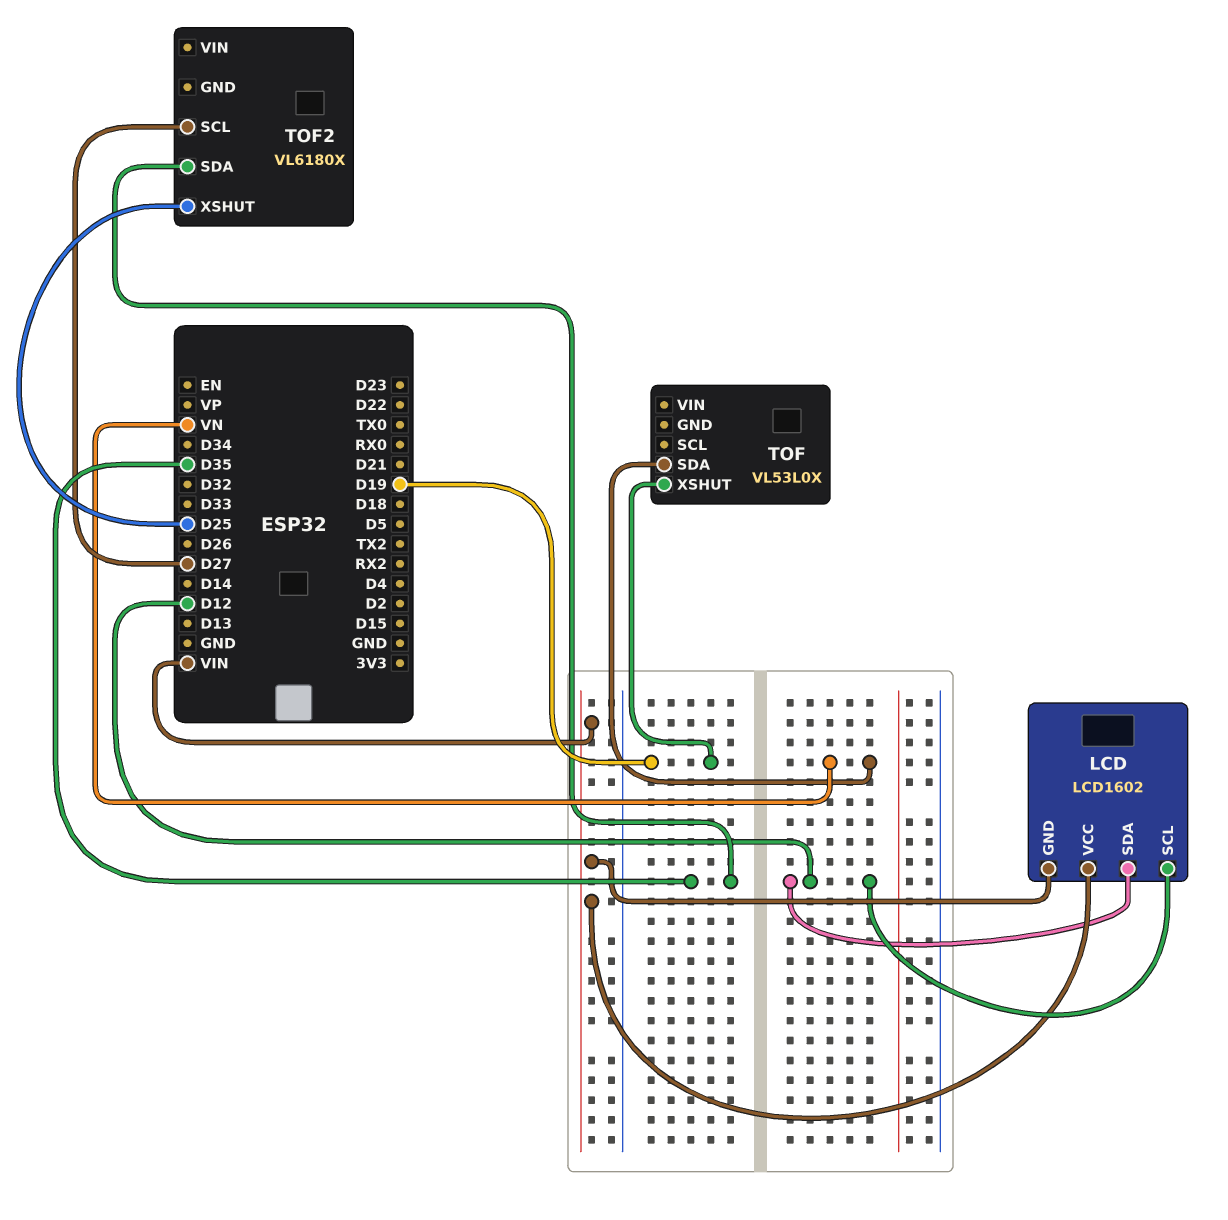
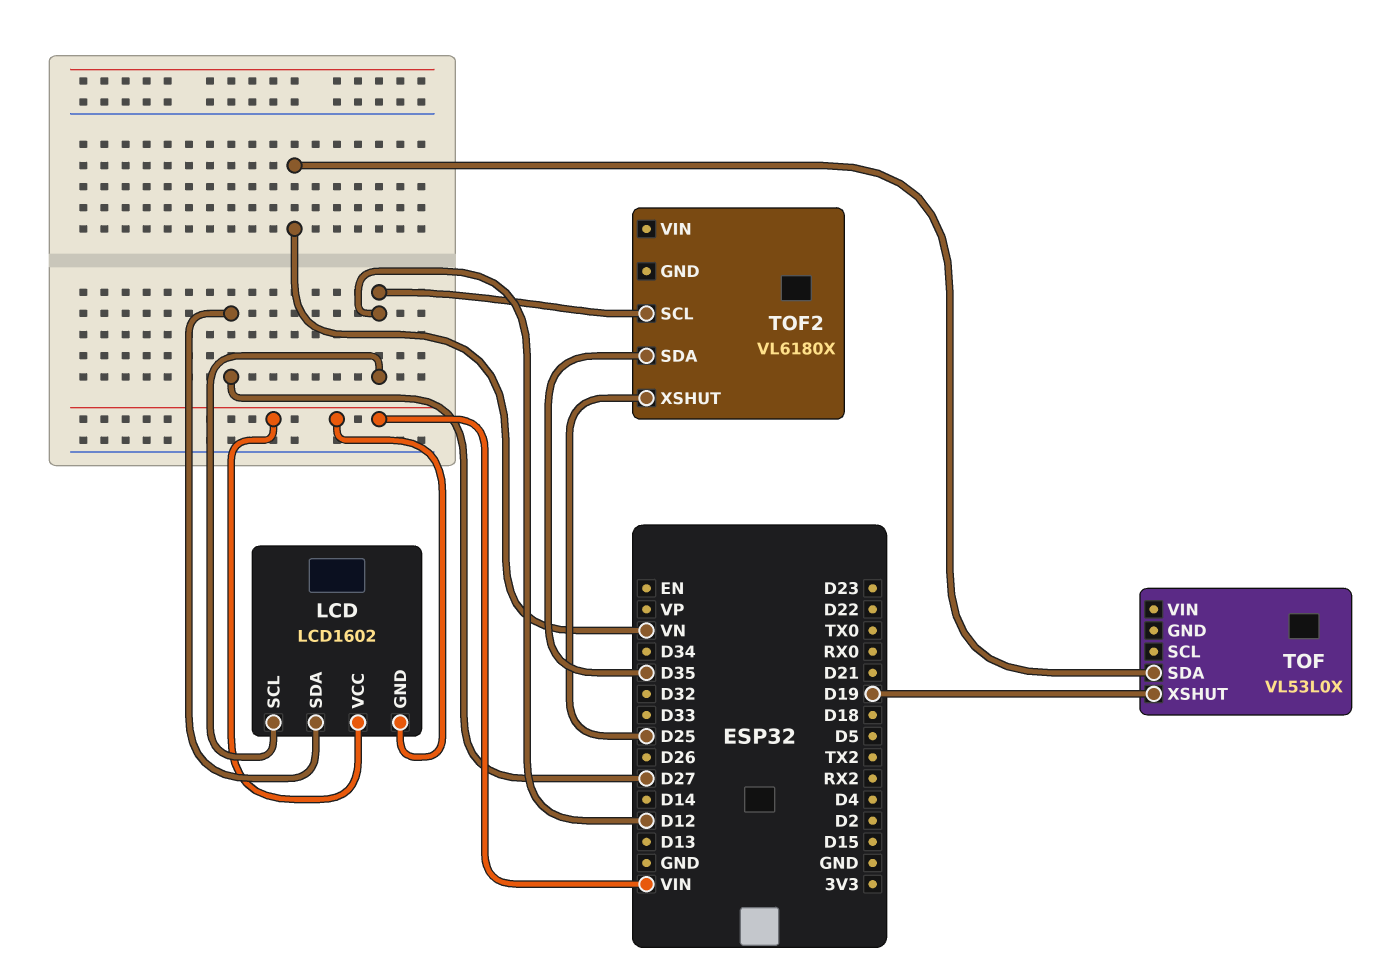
LCD pin SDA: D12 -> D27
TOF2 pin SCL: D27 -> D12

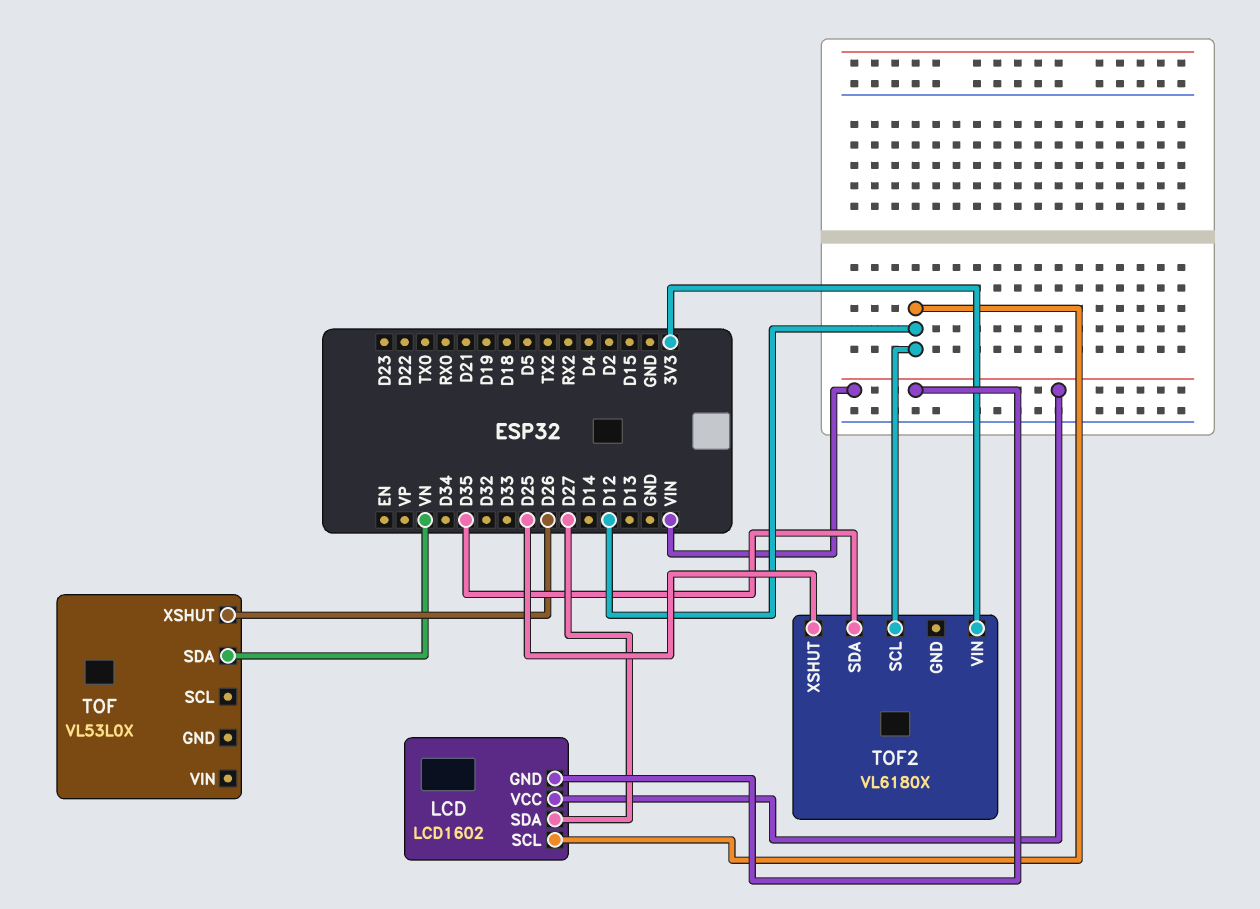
TOF pin XSHUT: D19 -> D26
TOF2 pin VIN: none -> 3V3

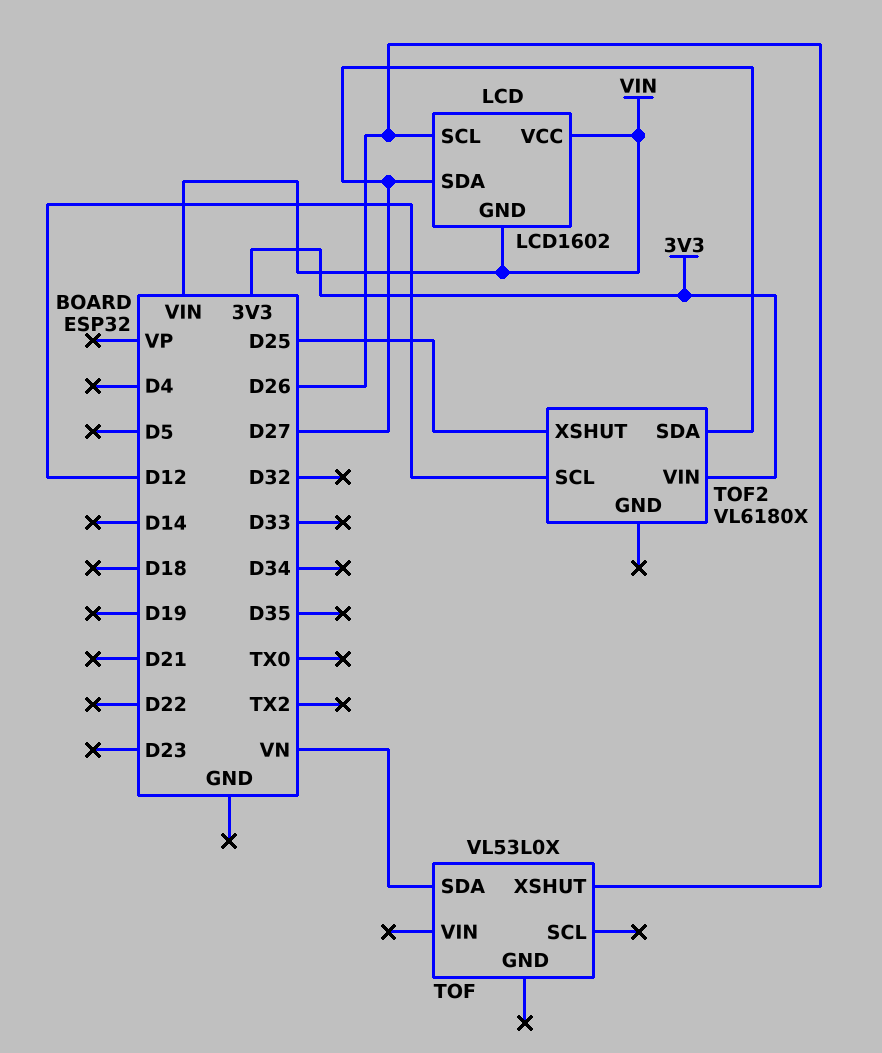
LCD pin SCL: D12 -> D26
TOF2 pin SDA: D35 -> D27

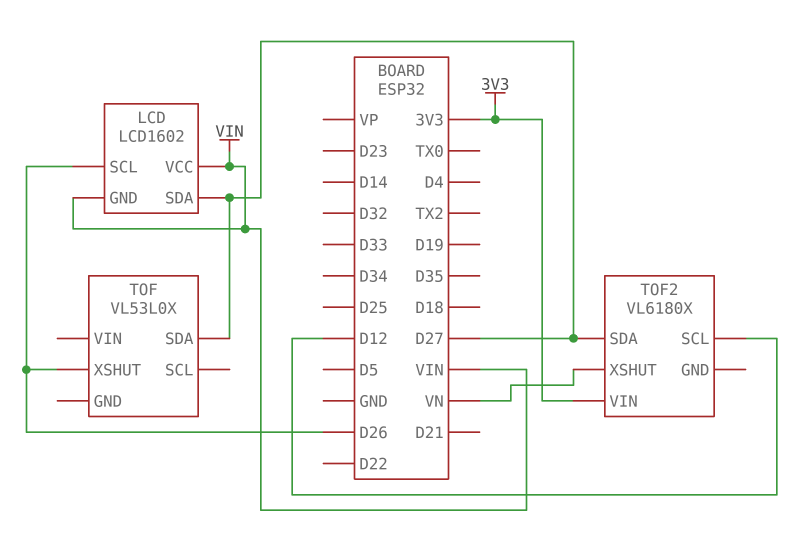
TOF pin SDA: VN -> D27
TOF2 pin XSHUT: D25 -> VN

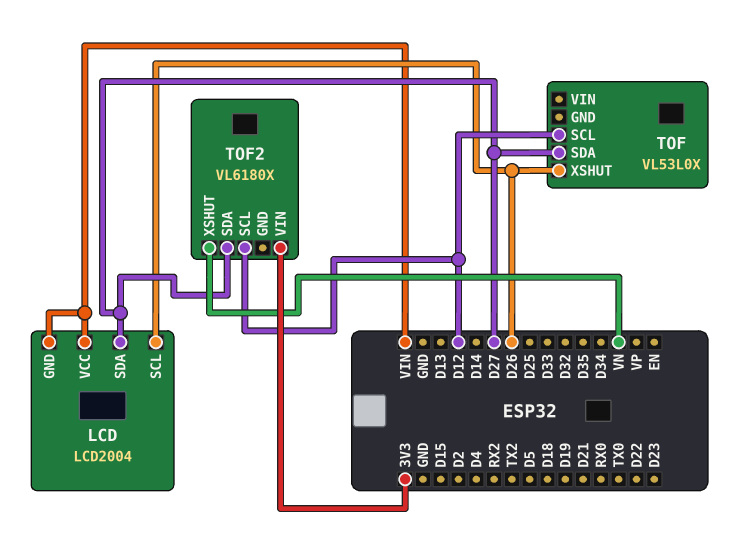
LCD: LCD1602 -> LCD2004
TOF pin SCL: none -> D12

